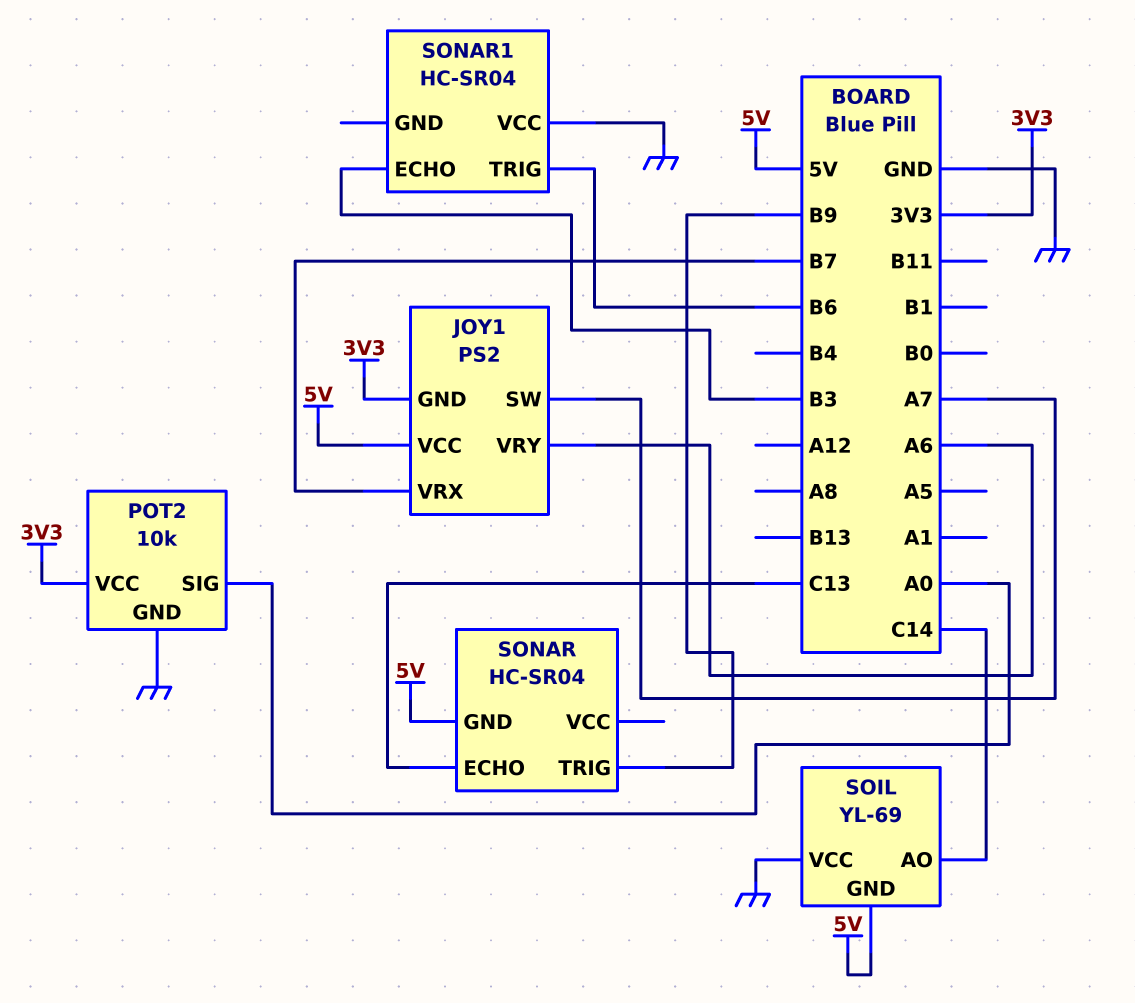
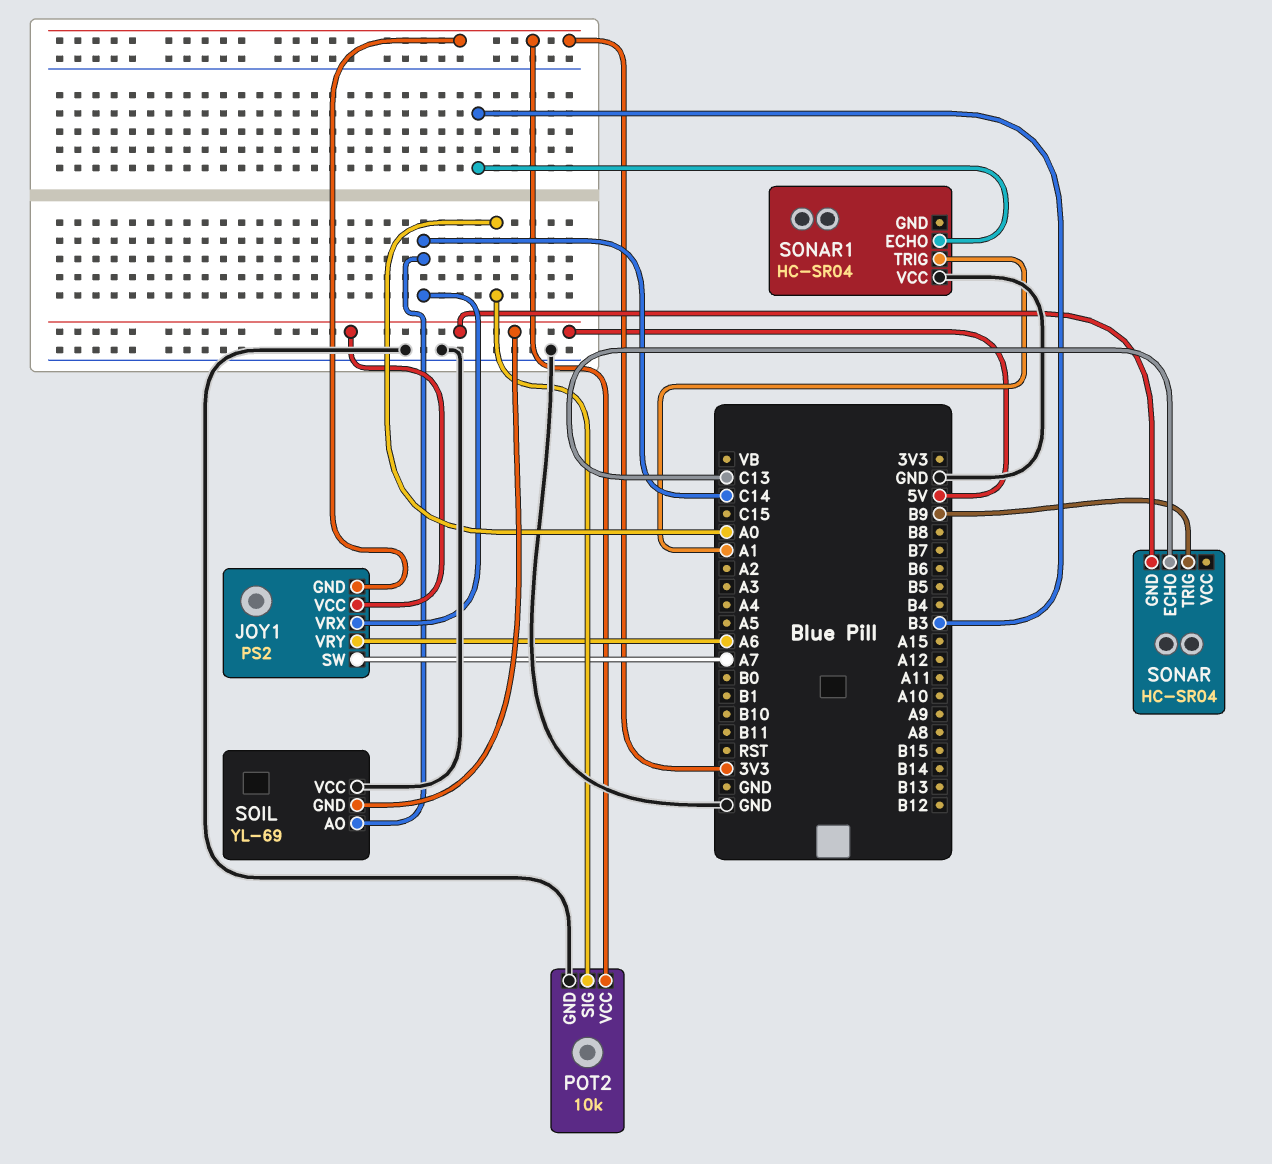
JOY1 pin VRX: B7 -> C14
SONAR1 pin TRIG: B6 -> A1

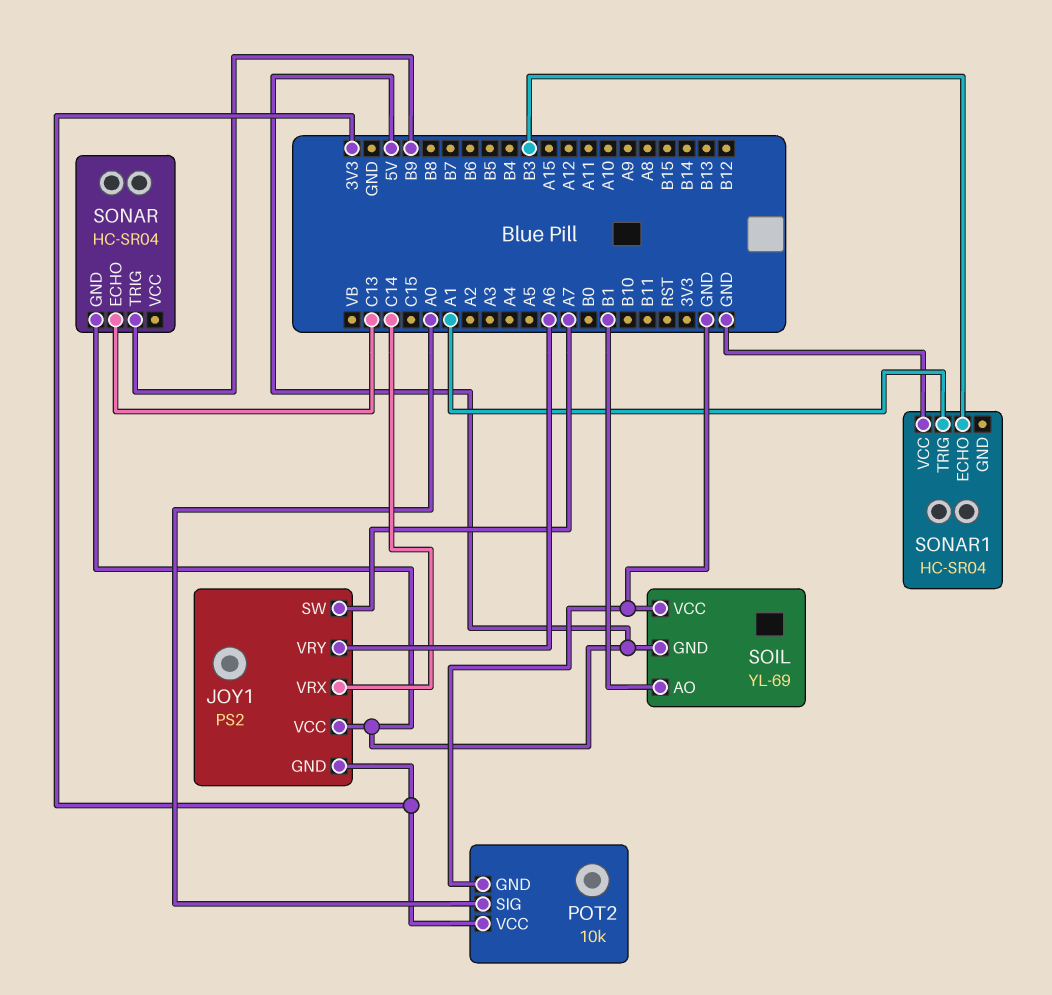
SOIL pin AO: C14 -> B1

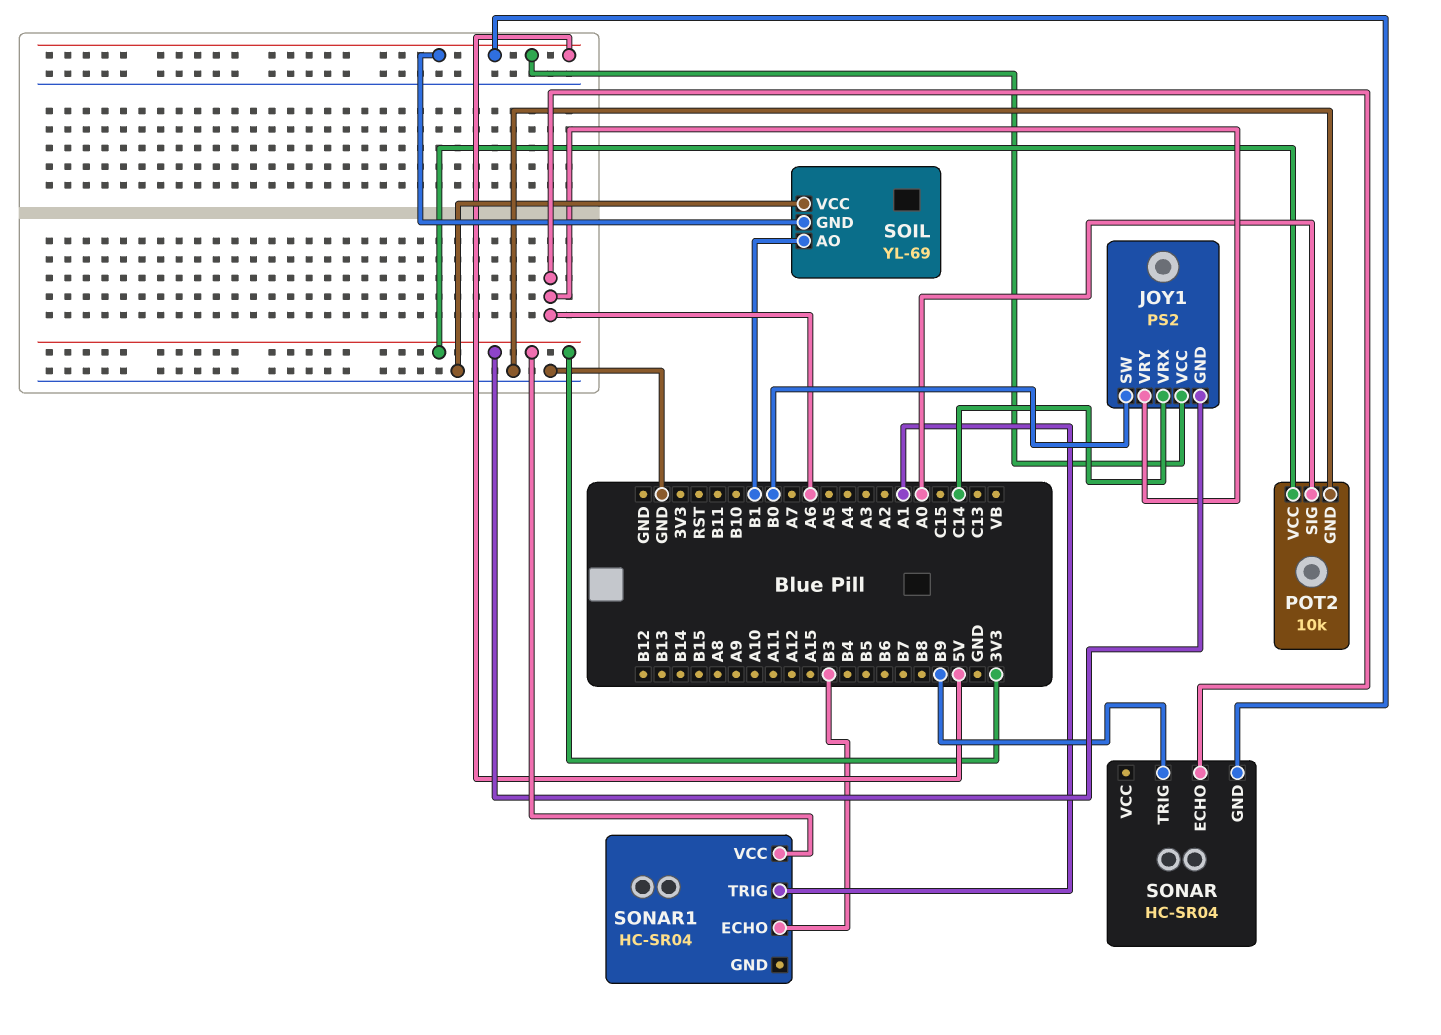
JOY1 pin SW: A7 -> B0
SONAR pin ECHO: C13 -> A6
SONAR1 pin VCC: GND -> 3V3

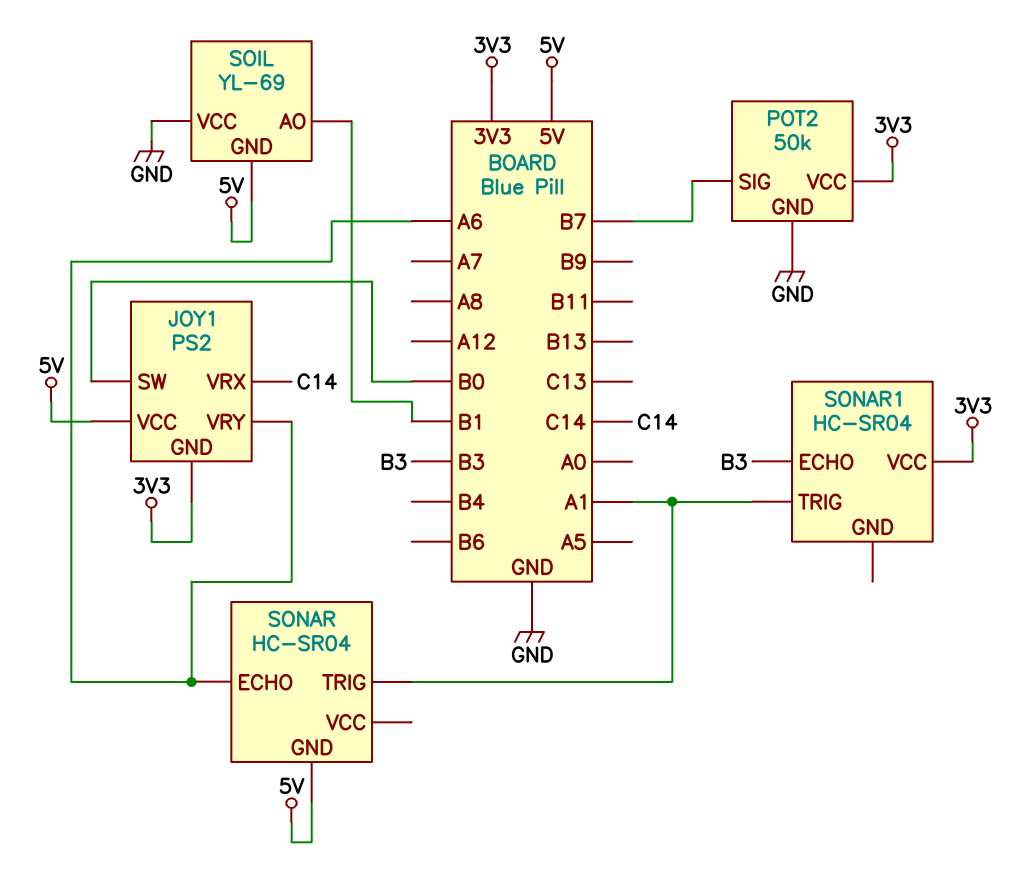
POT2: 10k -> 50k
POT2 pin SIG: A0 -> B7
SONAR pin TRIG: B9 -> A1

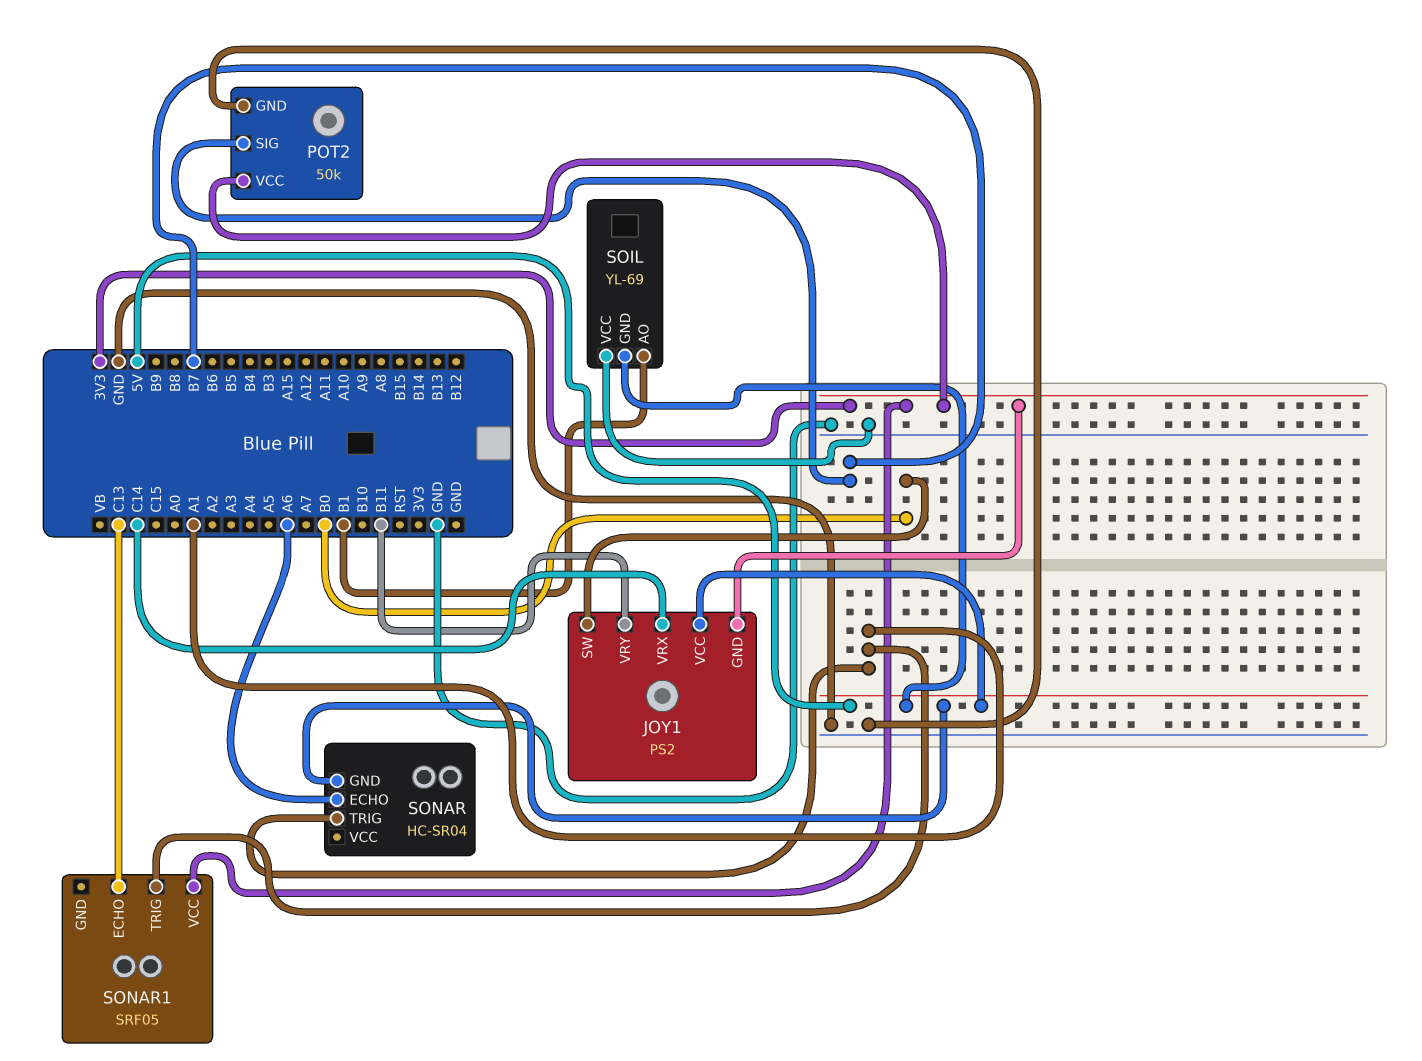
JOY1 pin VRY: A6 -> B11
SONAR1: HC-SR04 -> SRF05
SONAR1 pin ECHO: B3 -> C13

